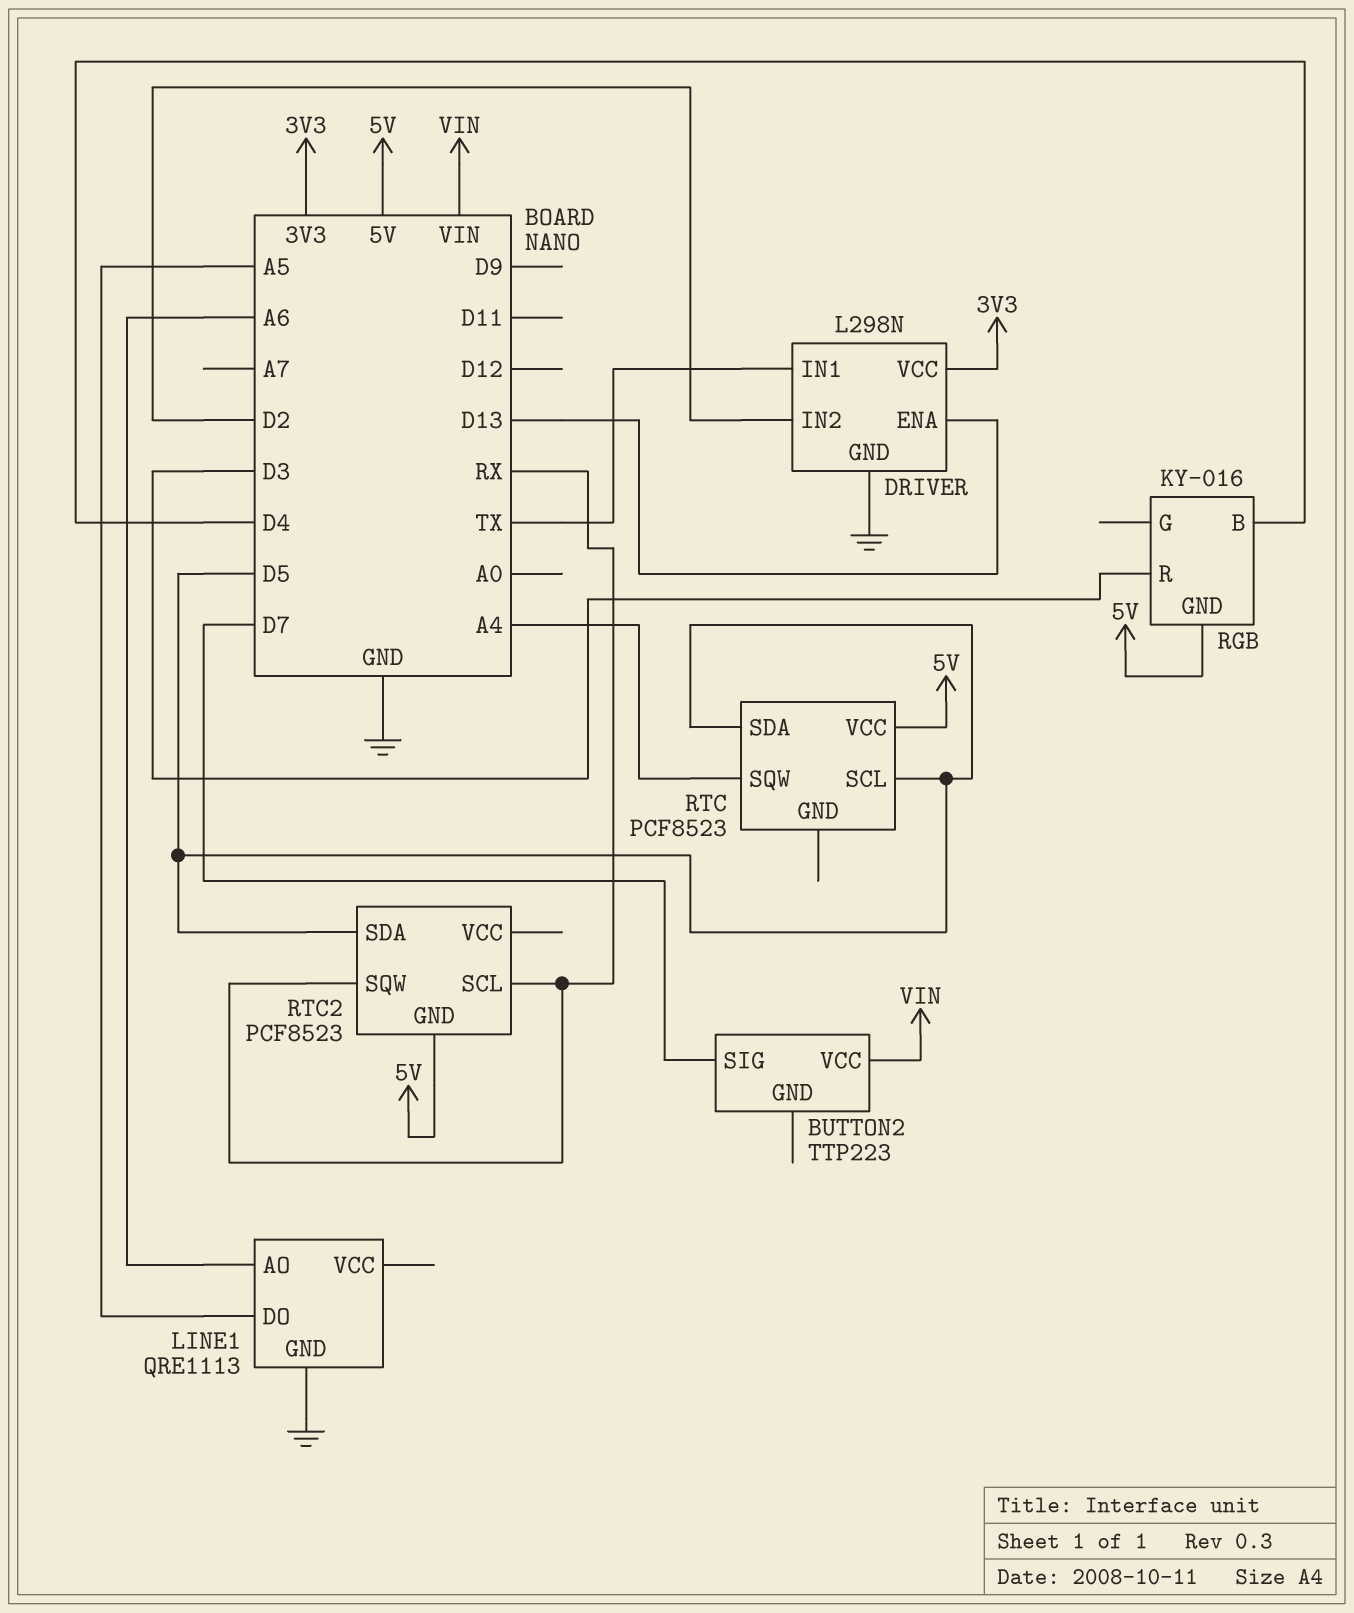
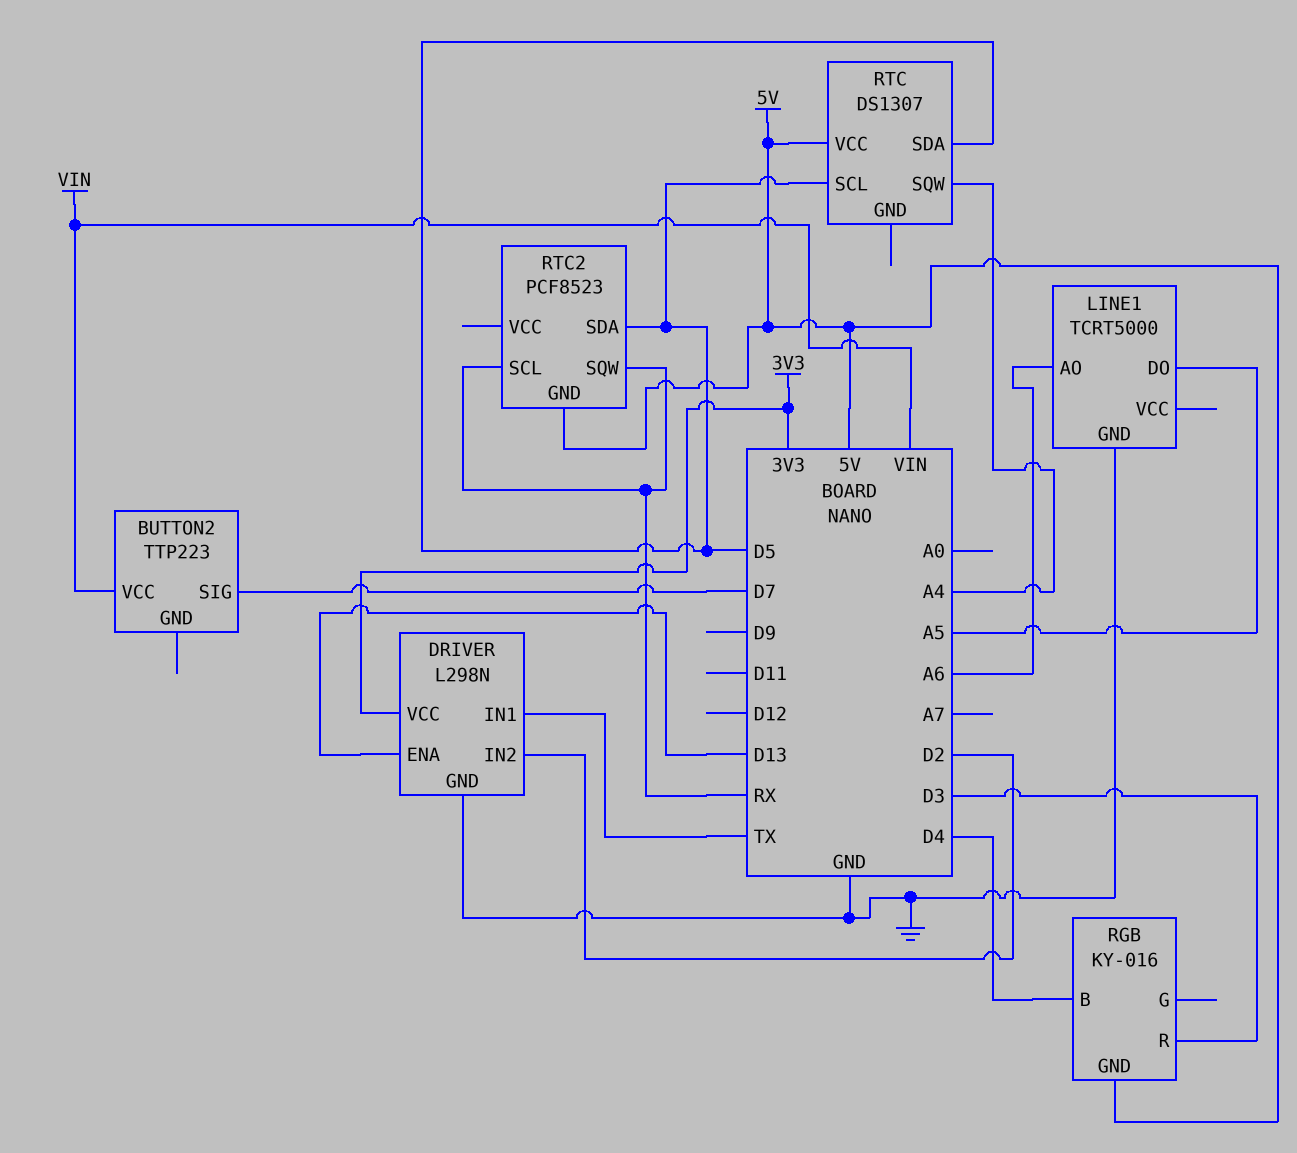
LINE1: QRE1113 -> TCRT5000
RTC: PCF8523 -> DS1307

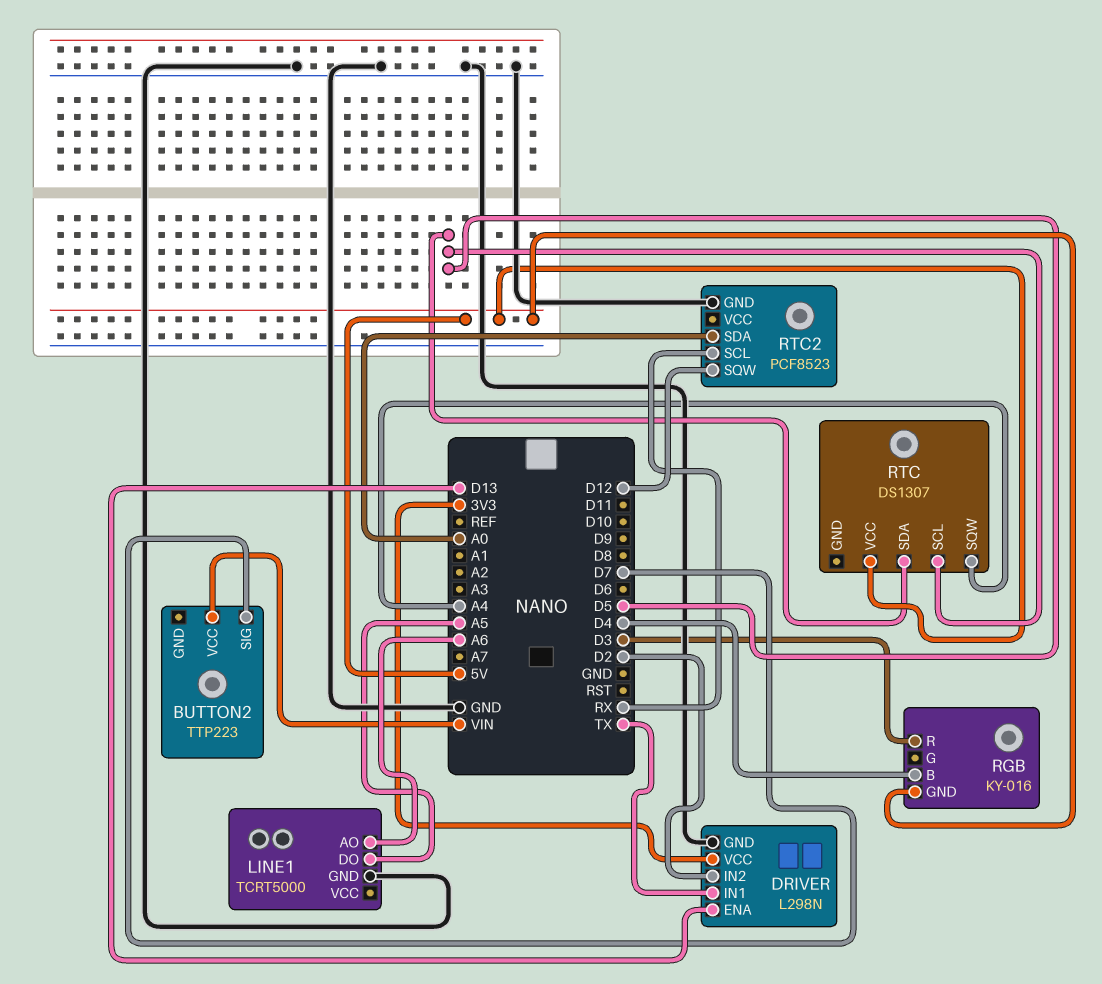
RTC2 pin GND: 5V -> GND
RTC2 pin SDA: D5 -> A0
RTC2 pin SQW: RX -> D12

